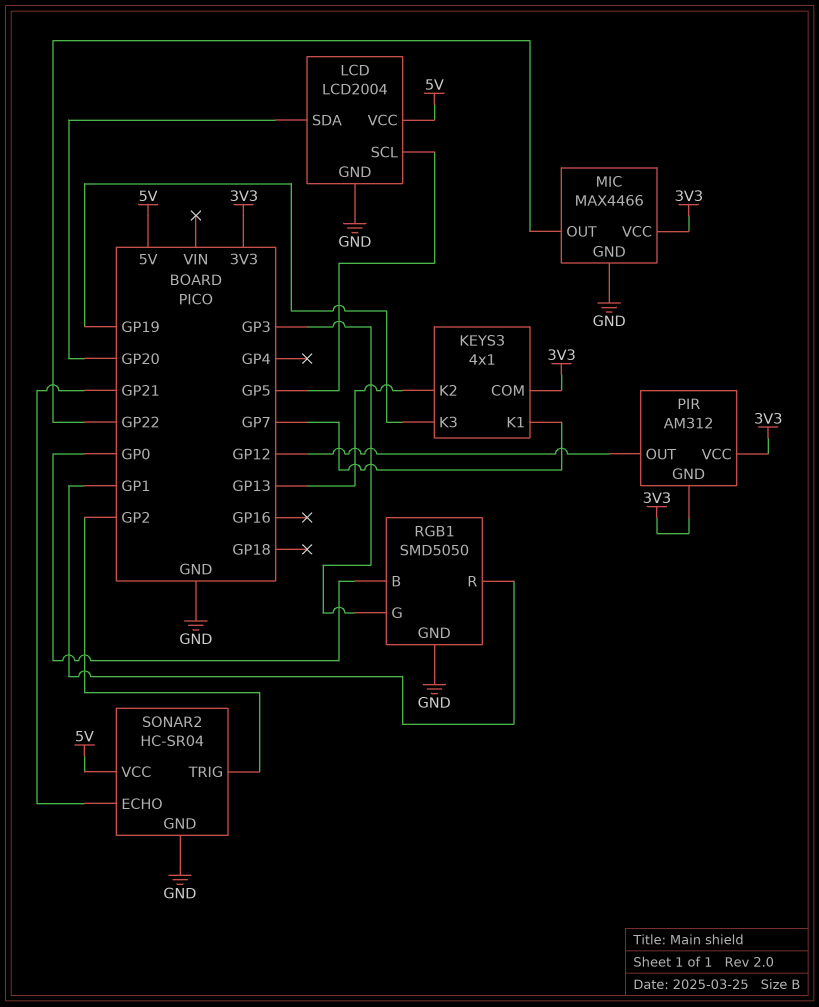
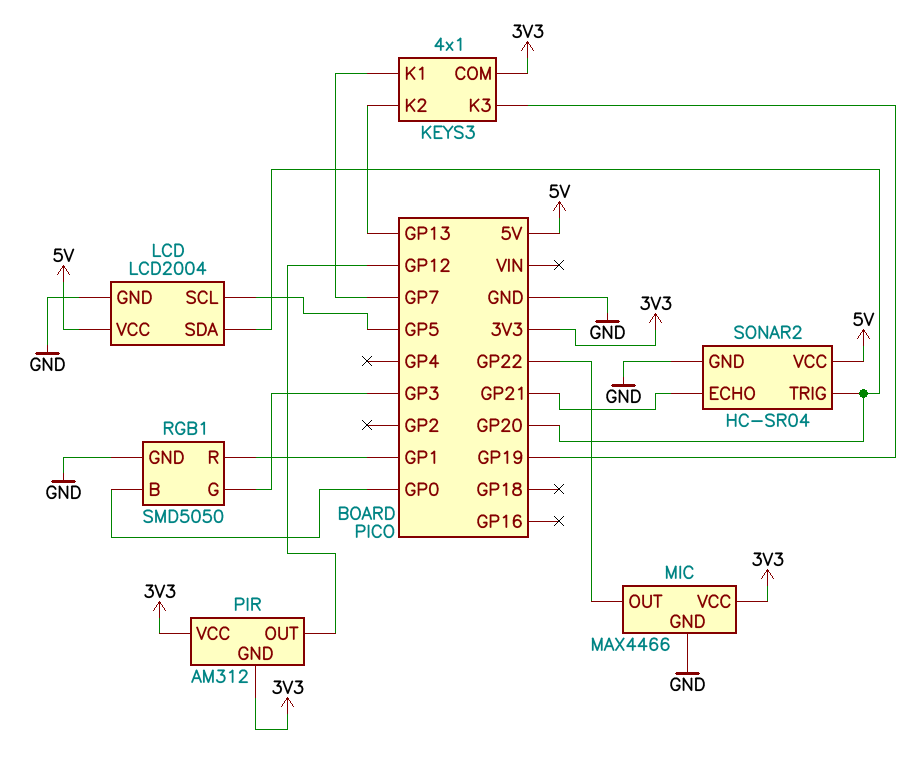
SONAR2 pin TRIG: GP2 -> GP20

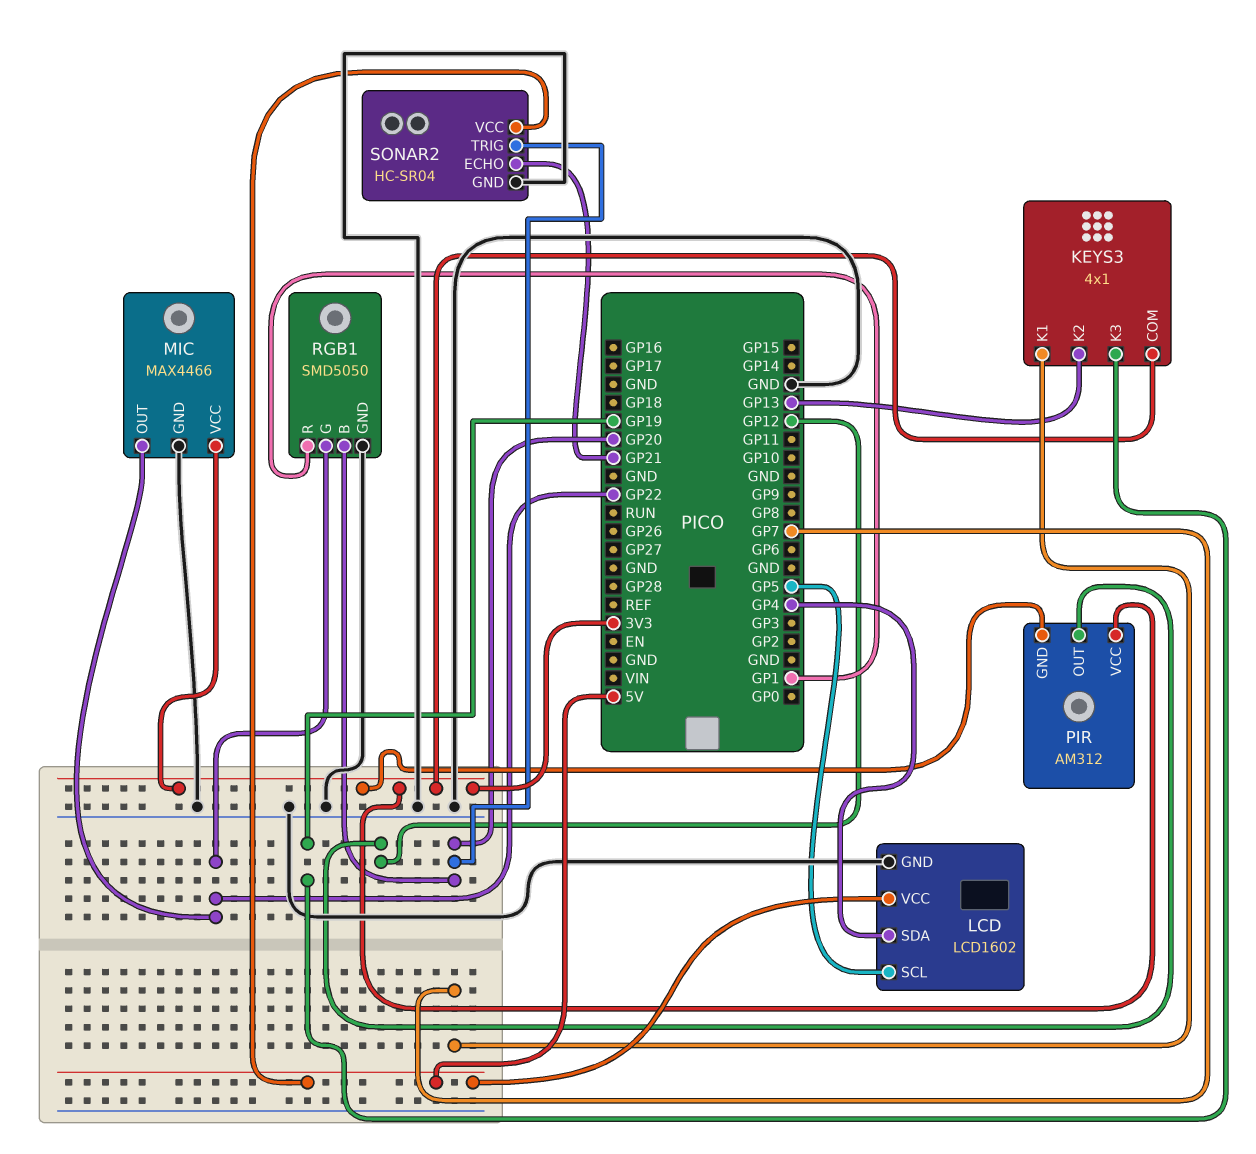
LCD: LCD2004 -> LCD1602
LCD pin SDA: GP20 -> GP4
RGB1 pin B: GP0 -> GP20
RGB1 pin G: GP3 -> GP22

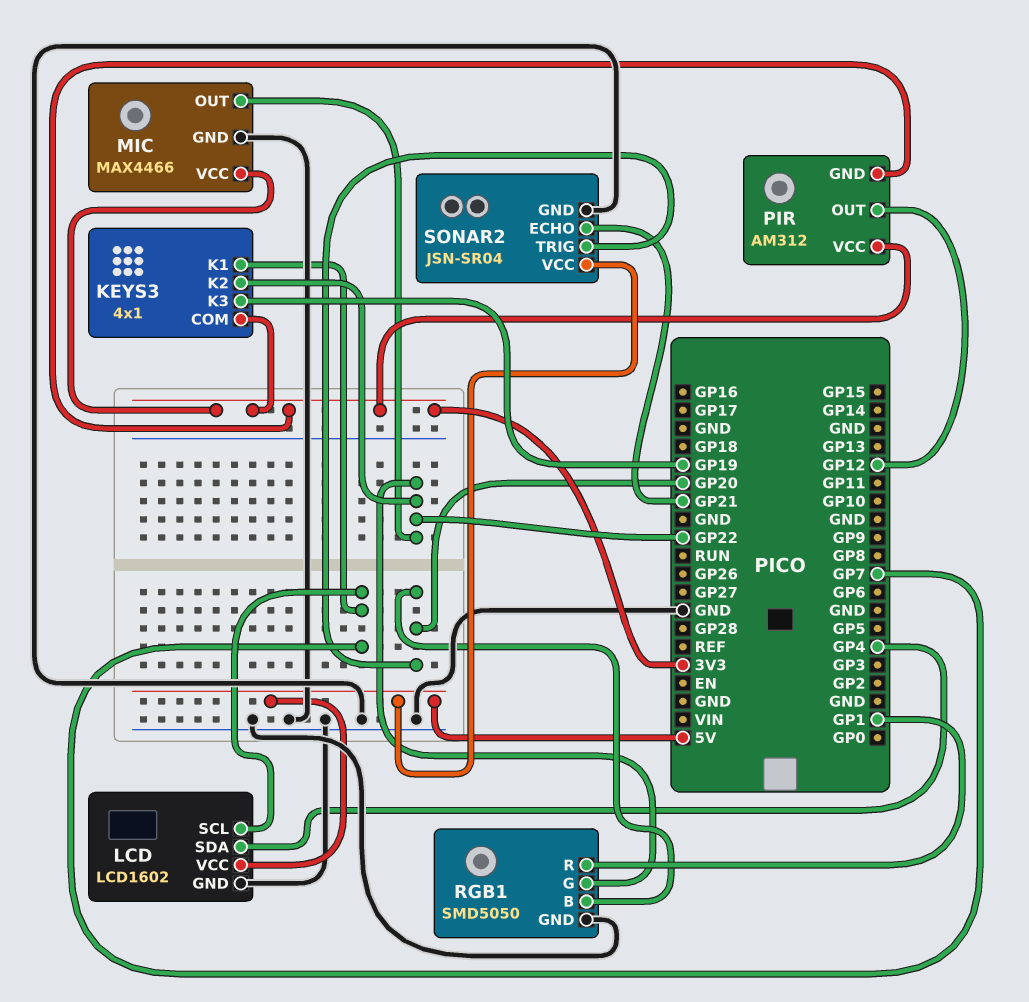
KEYS3 pin K2: GP13 -> GP22
LCD pin SCL: GP5 -> GP7
SONAR2: HC-SR04 -> JSN-SR04

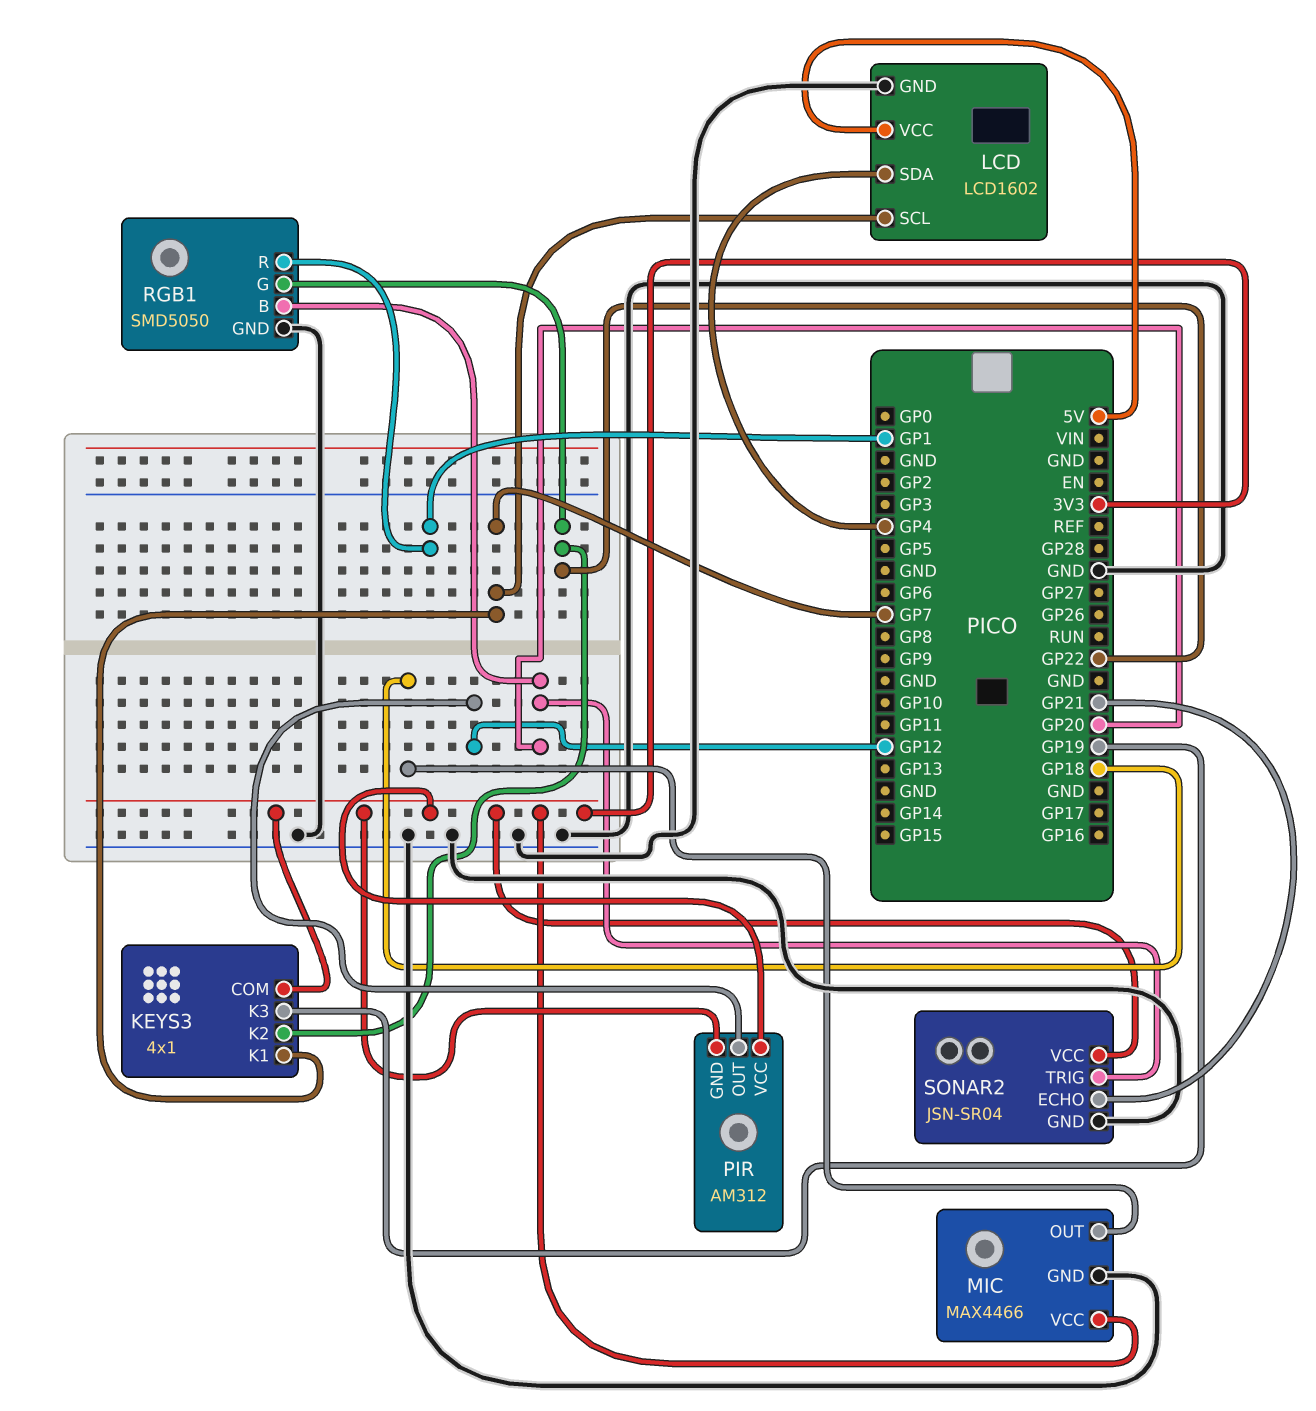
MIC pin OUT: GP22 -> GP18
SONAR2 pin VCC: 5V -> 3V3

